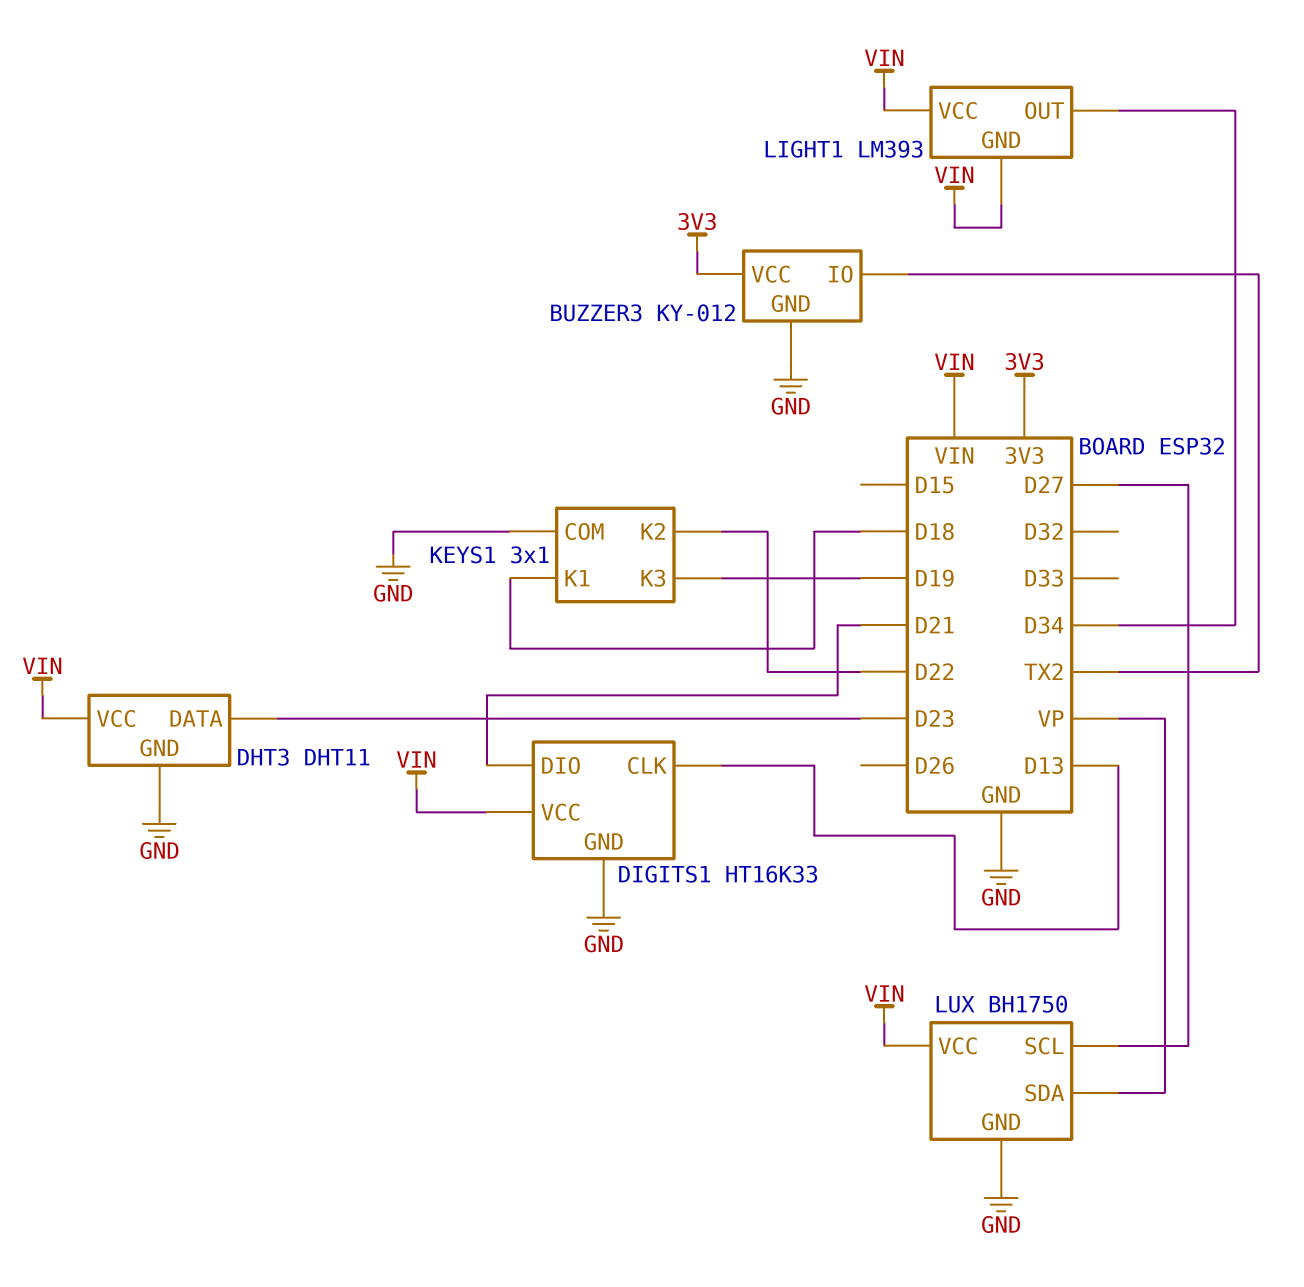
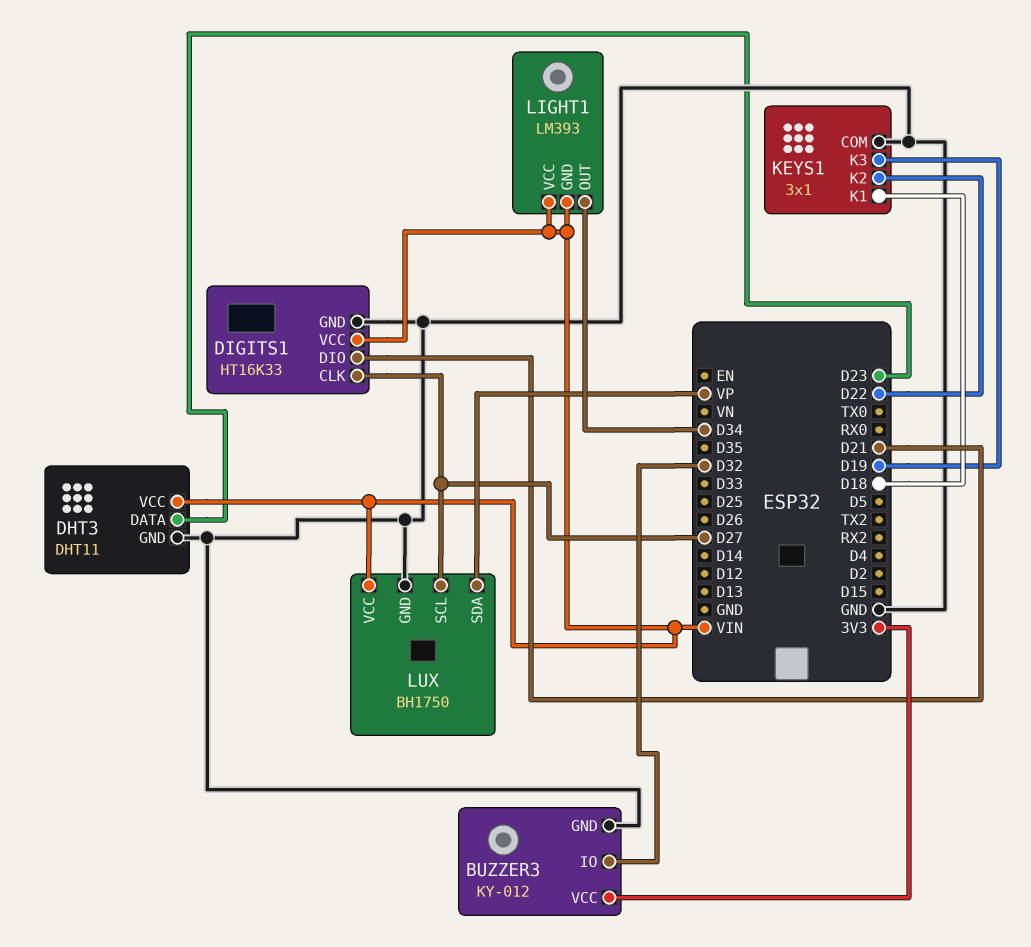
BUZZER3 pin IO: TX2 -> D32
DIGITS1 pin CLK: D13 -> D27

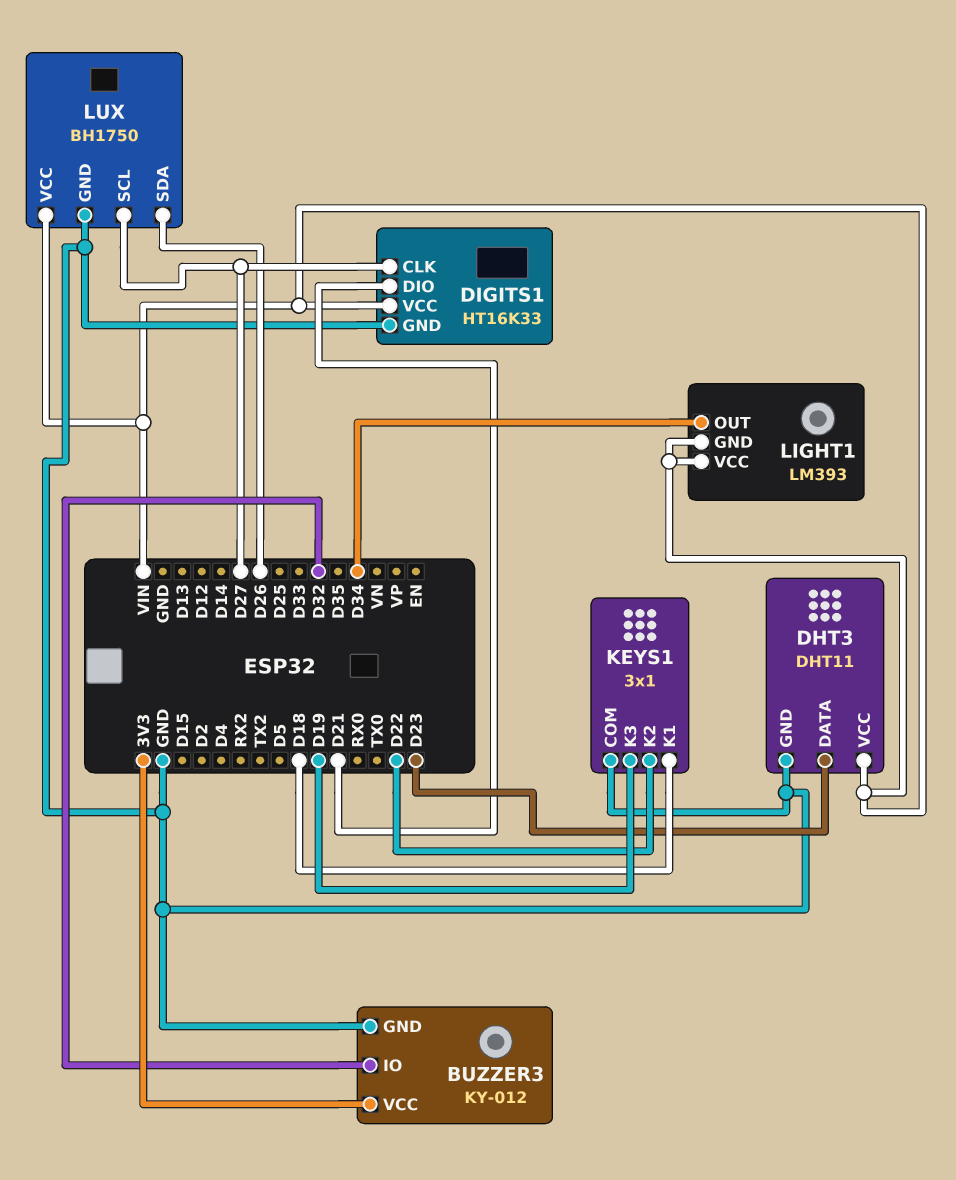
LUX pin SDA: VP -> D26

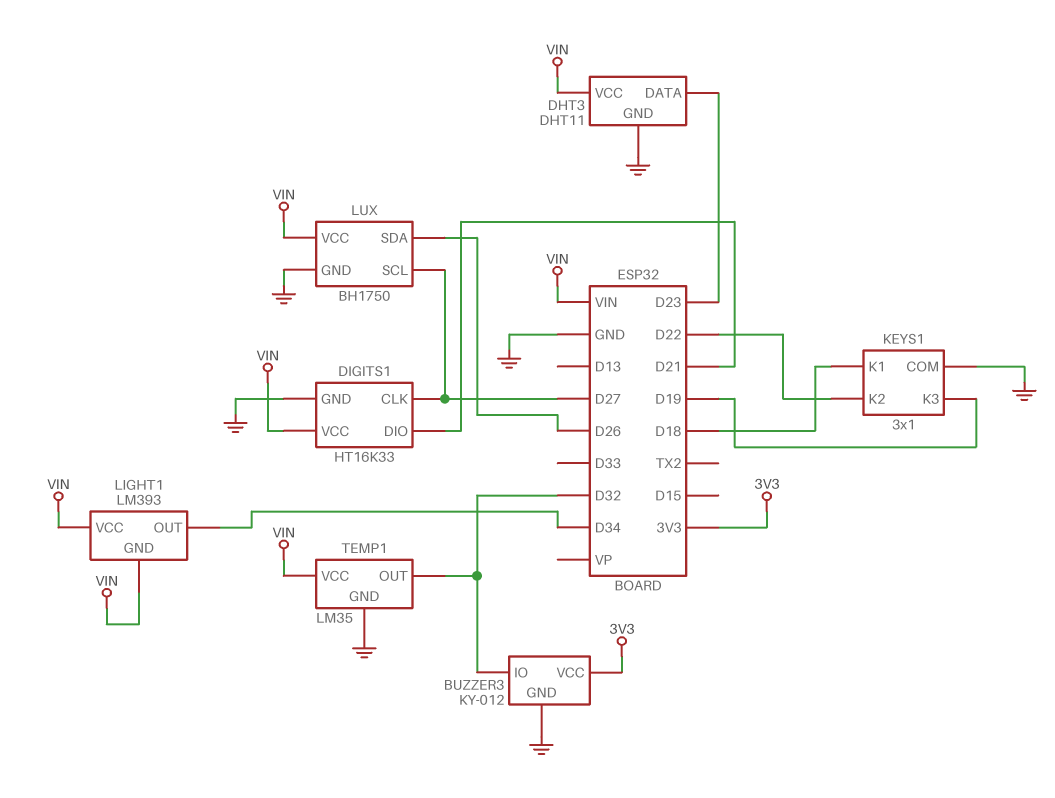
TEMP1: none -> LM35
TEMP1 pin GND: none -> GND
TEMP1 pin OUT: none -> D32
TEMP1 pin VCC: none -> VIN

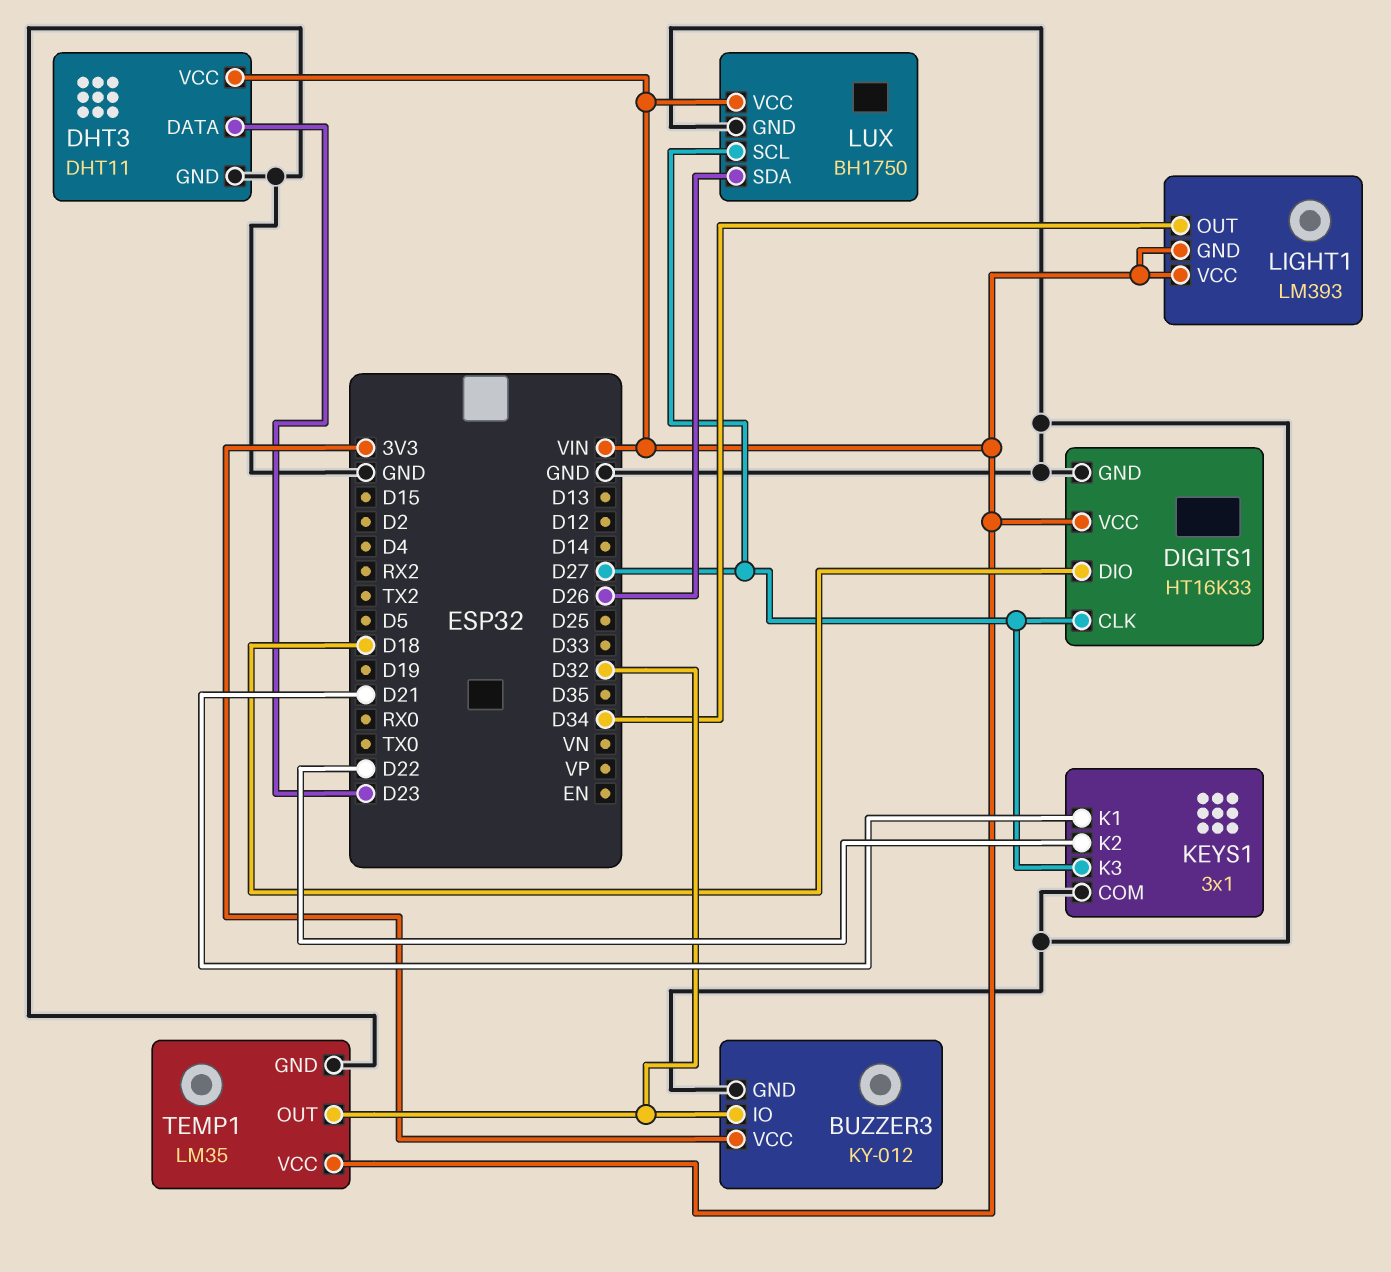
DIGITS1 pin DIO: D21 -> D18
KEYS1 pin K1: D18 -> D21
KEYS1 pin K3: D19 -> D27

